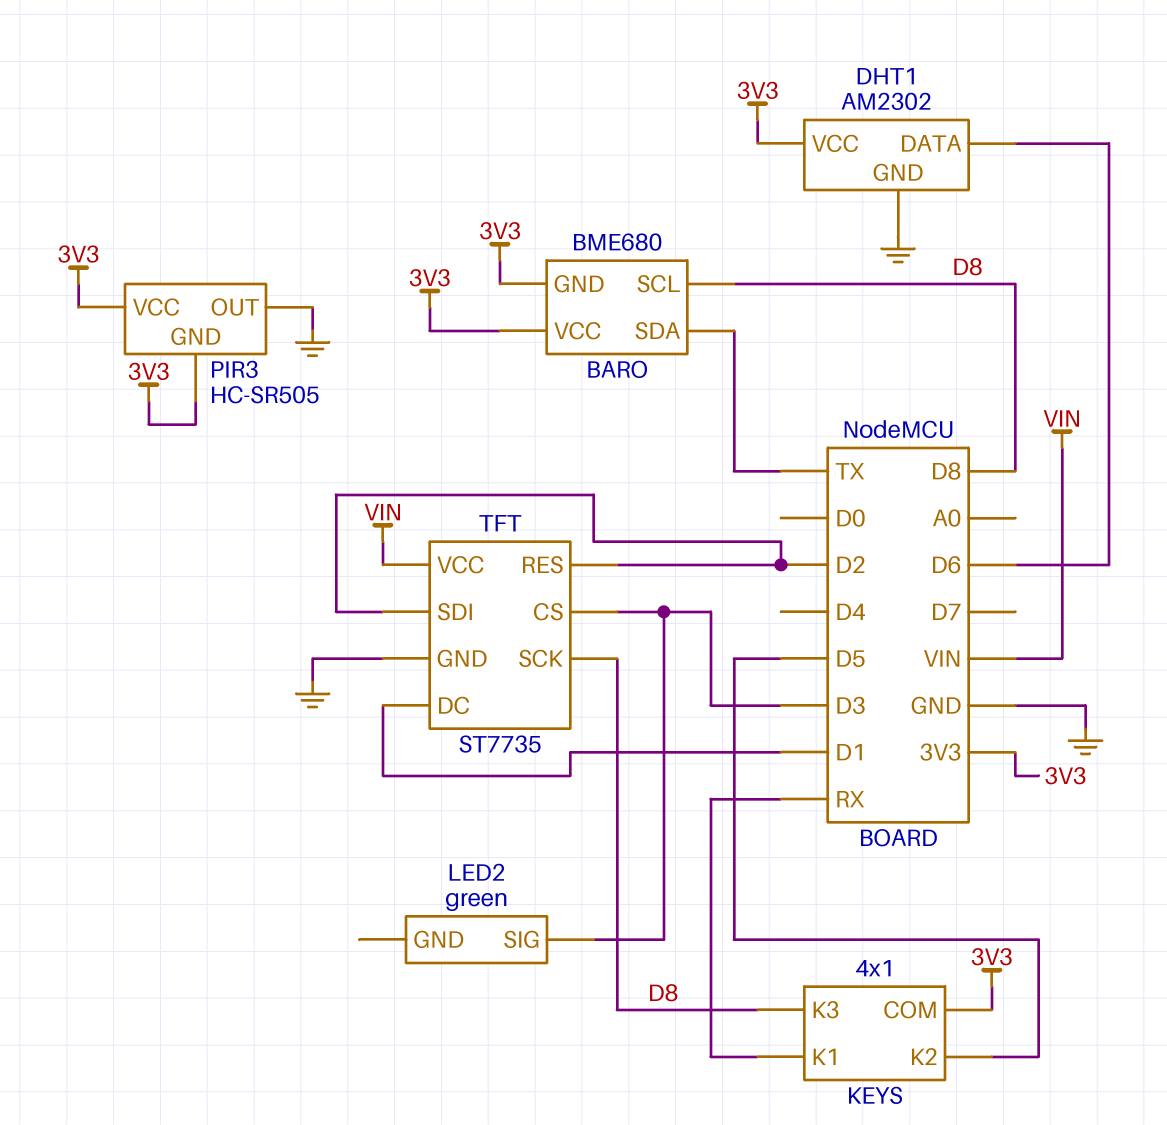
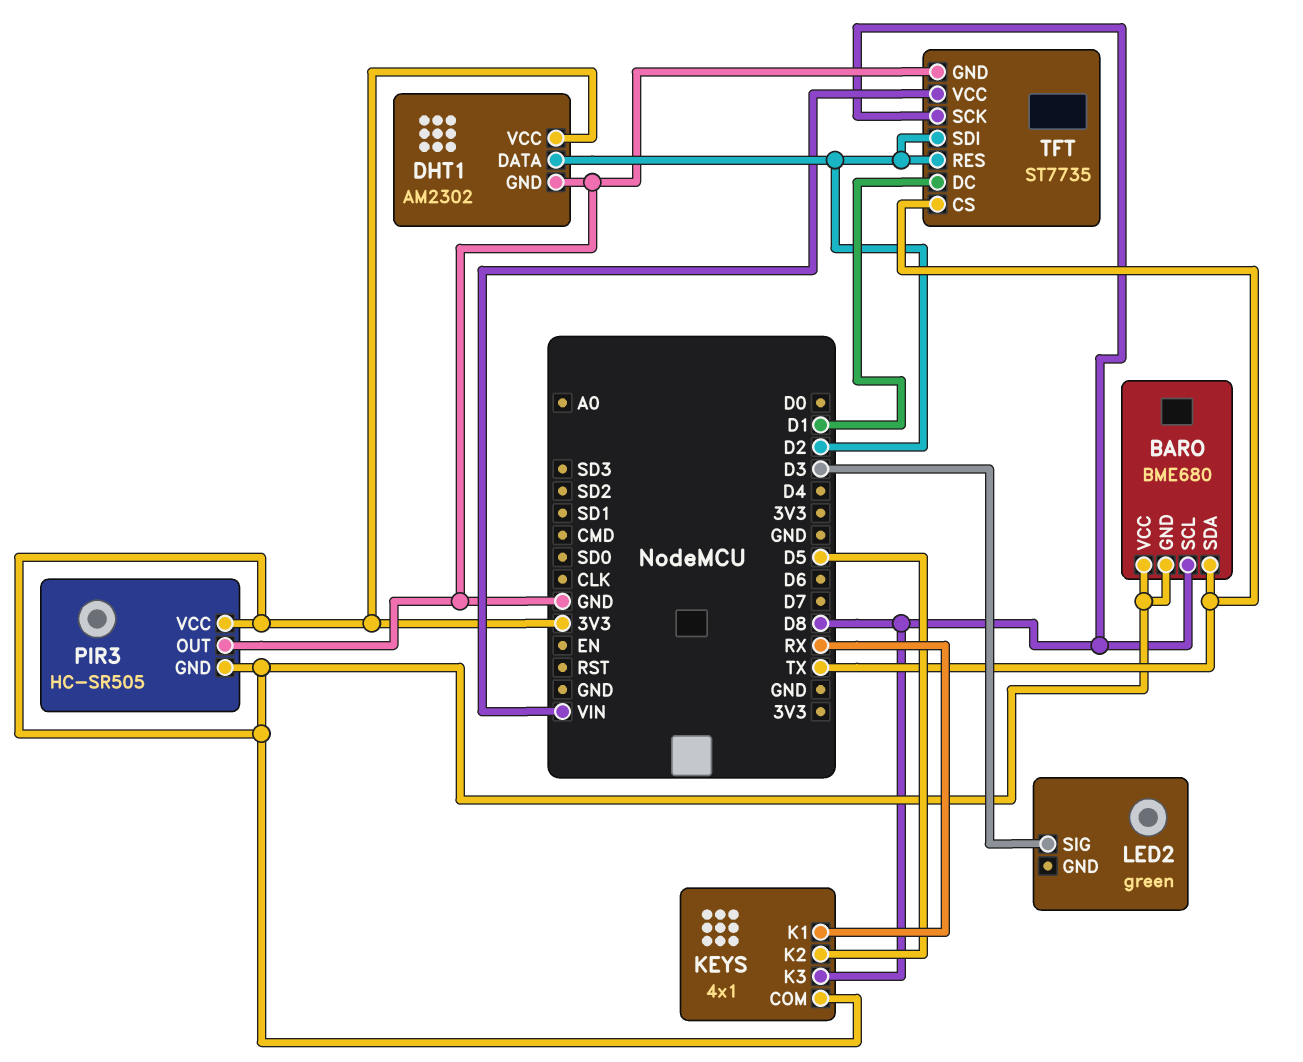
DHT1 pin DATA: D6 -> D2
TFT pin CS: D3 -> TX

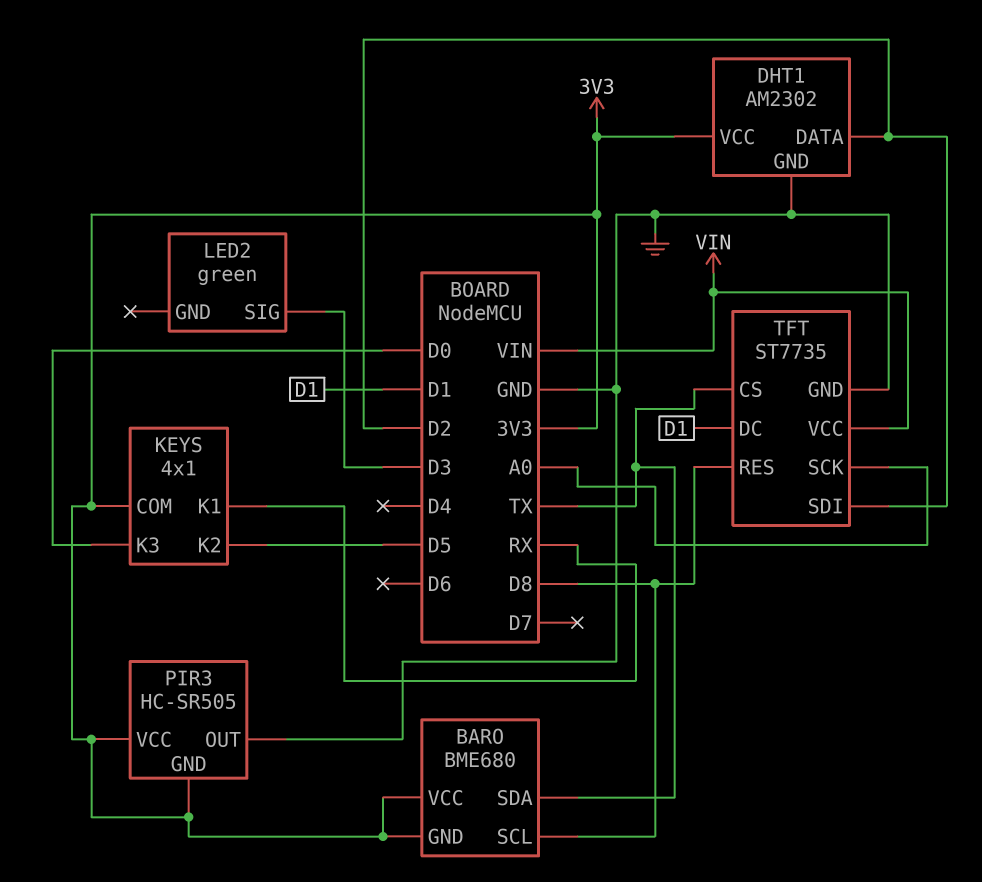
KEYS pin K3: D8 -> D0
TFT pin RES: D2 -> D8
TFT pin SCK: D8 -> A0

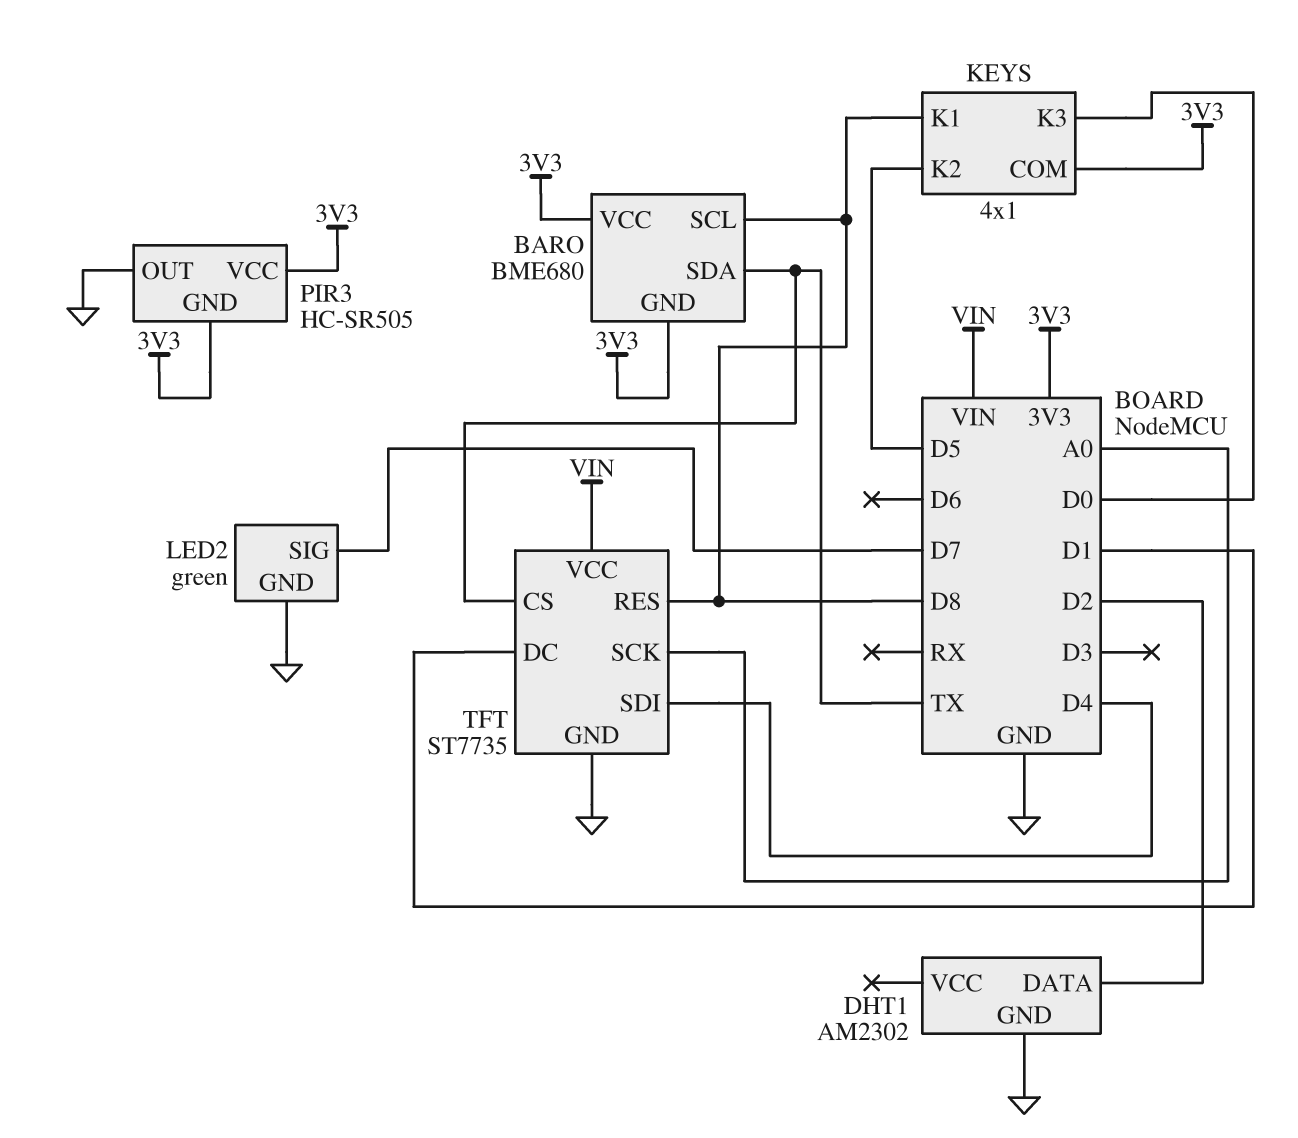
DHT1 pin VCC: 3V3 -> none
KEYS pin K1: RX -> D8
LED2 pin GND: none -> GND
LED2 pin SIG: D3 -> D7
TFT pin SDI: D2 -> D4

